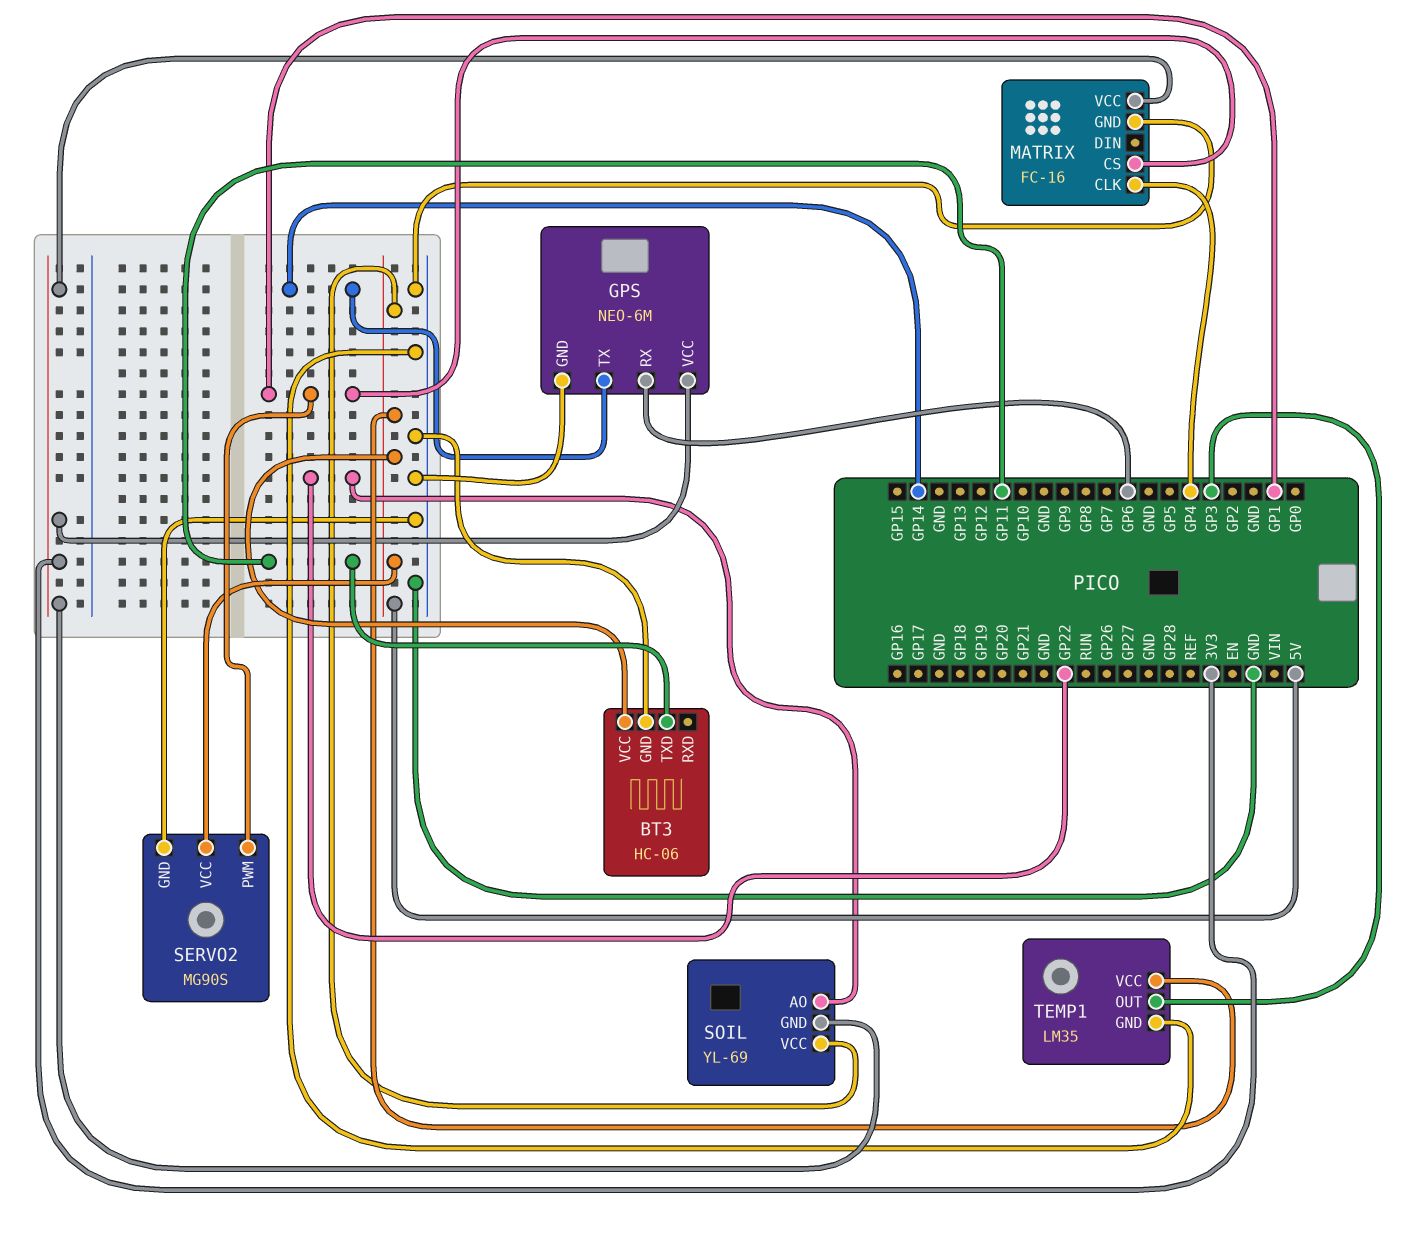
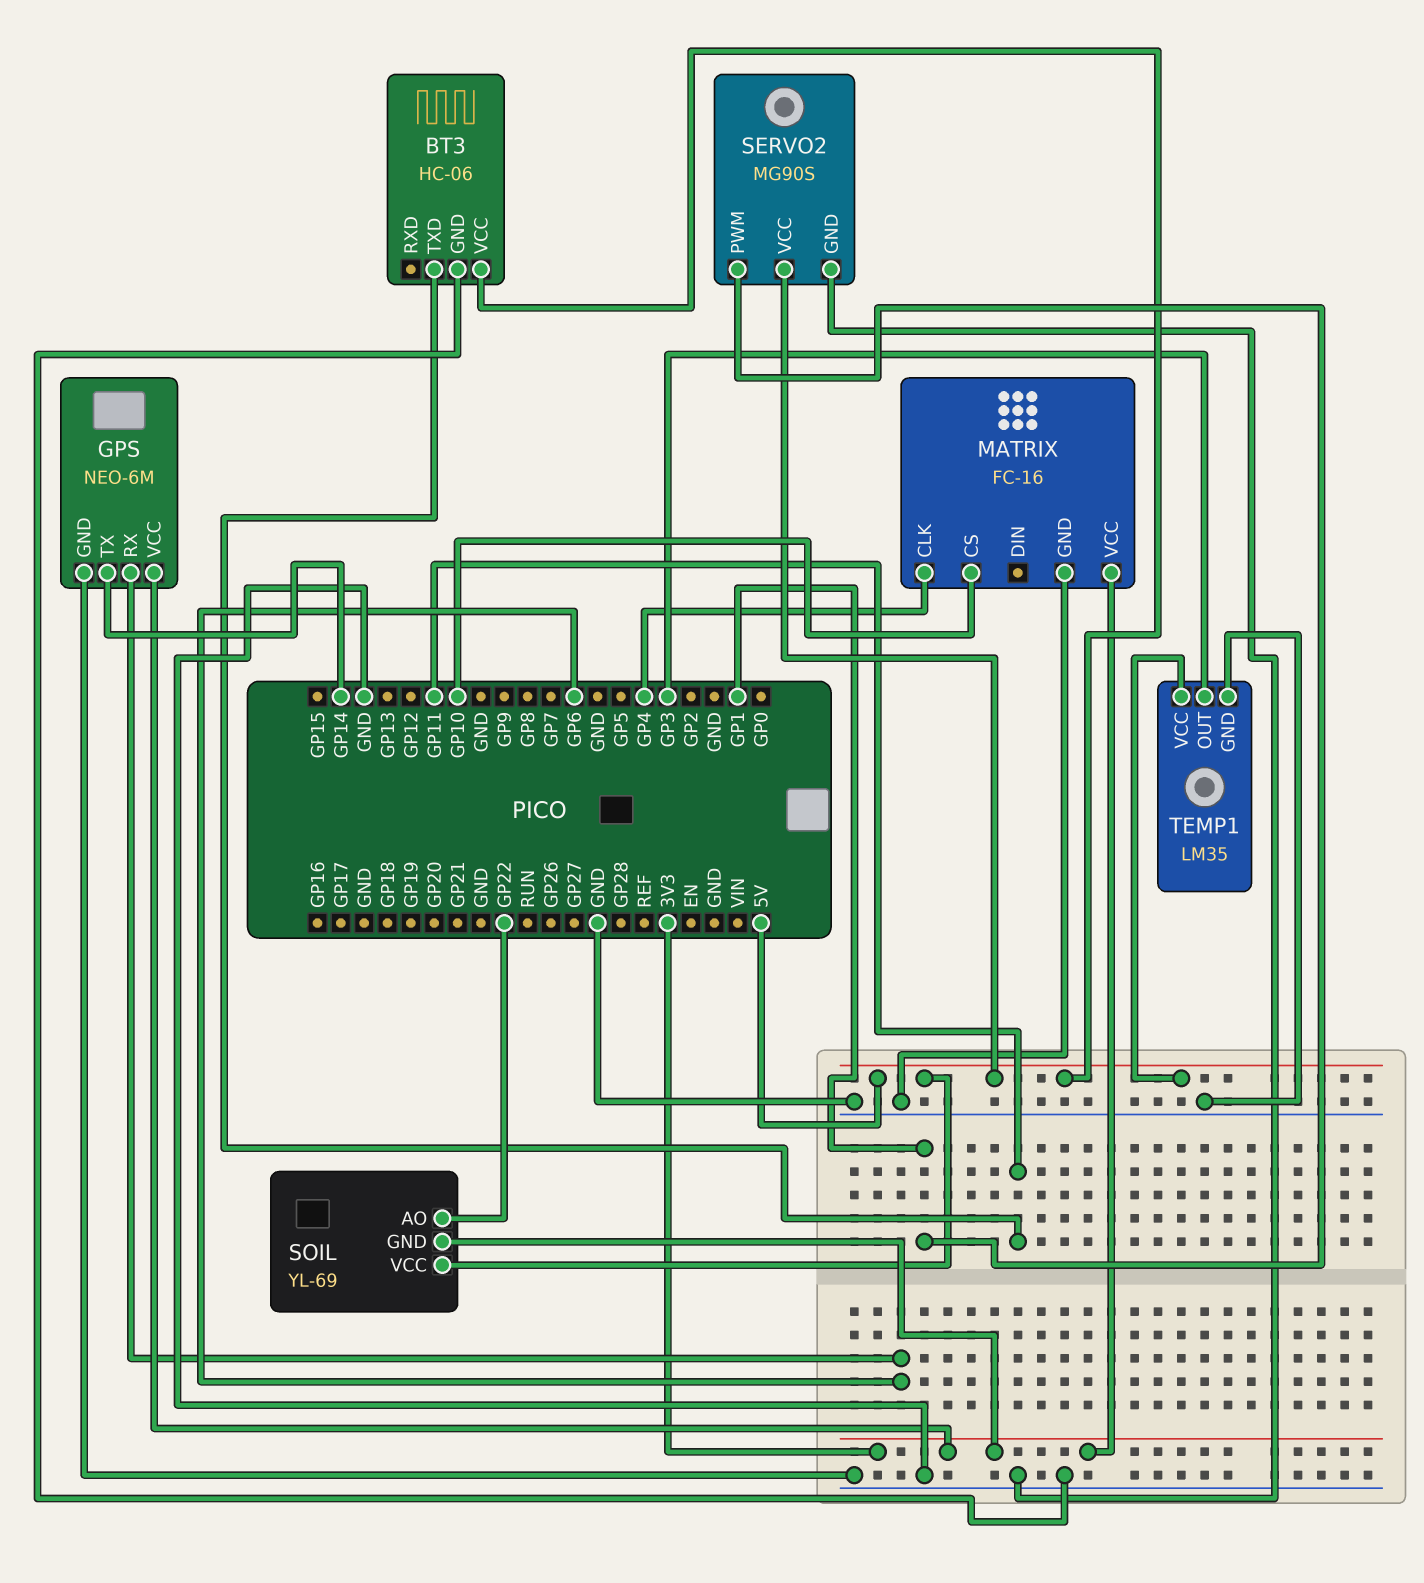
MATRIX pin CS: GP1 -> GP10

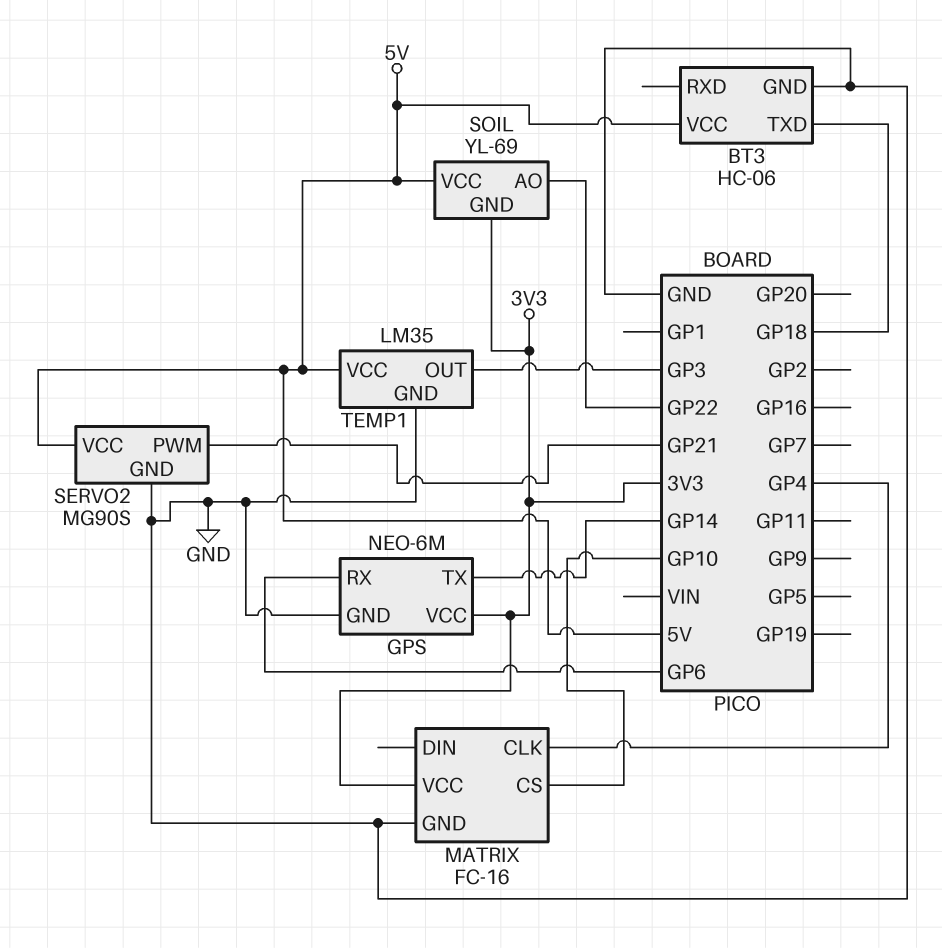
BT3 pin TXD: GP11 -> GP18
SERVO2 pin PWM: GP1 -> GP21

